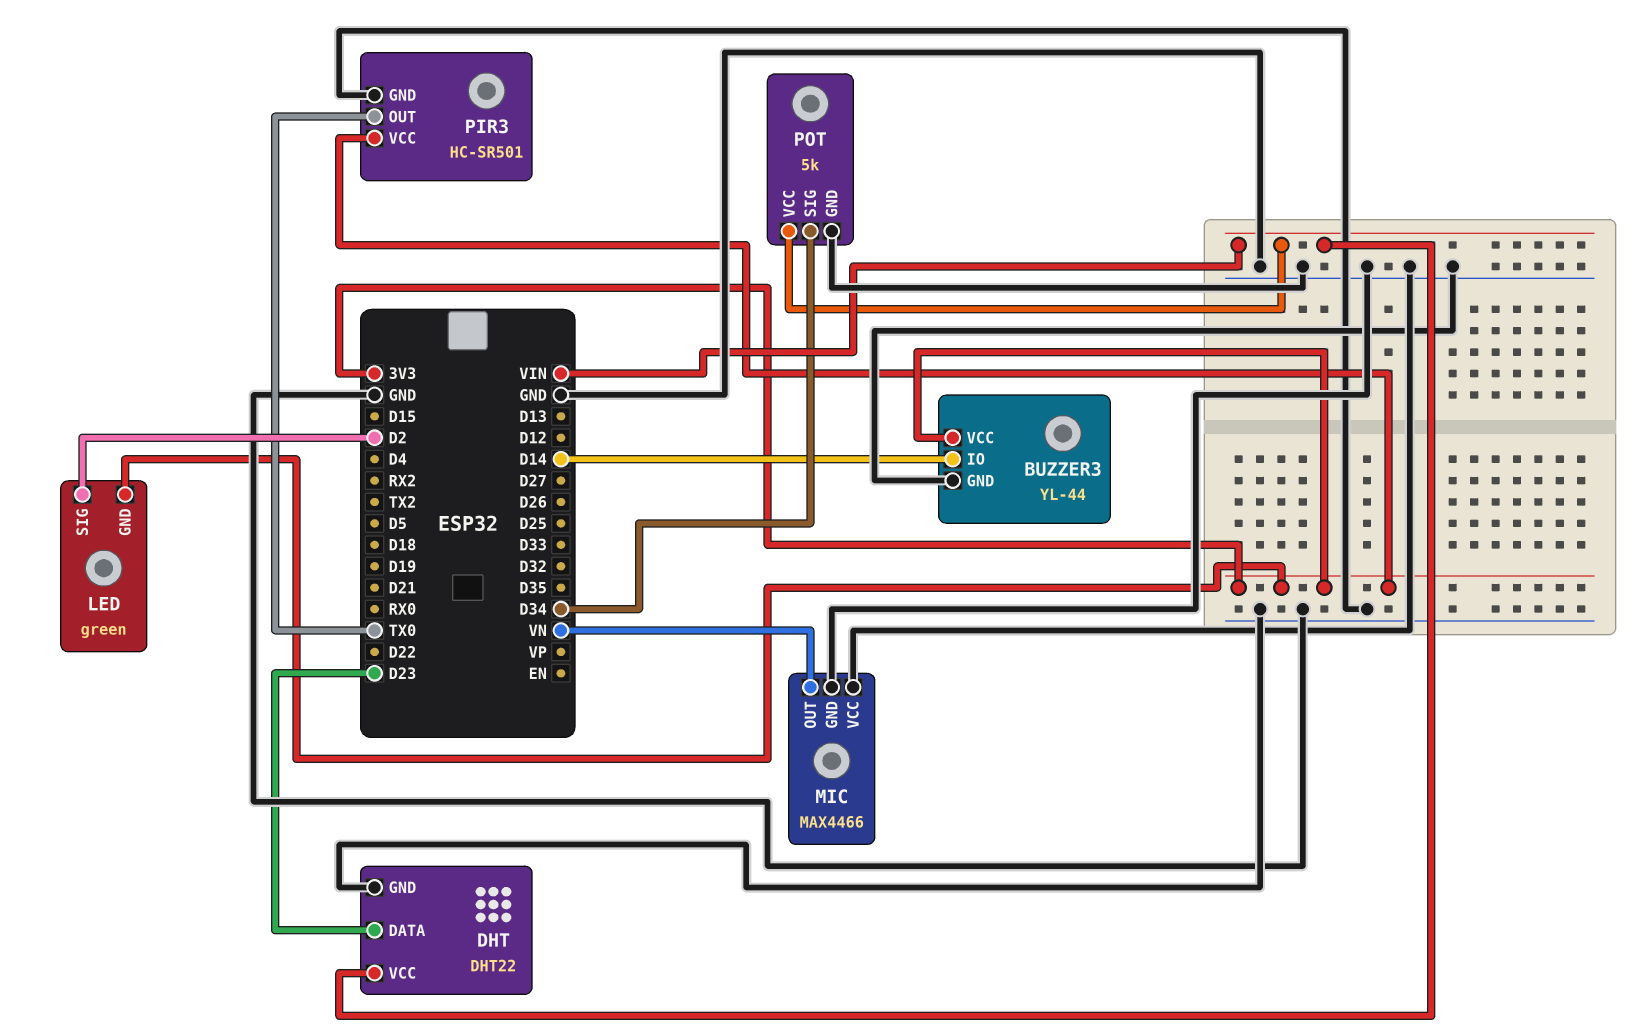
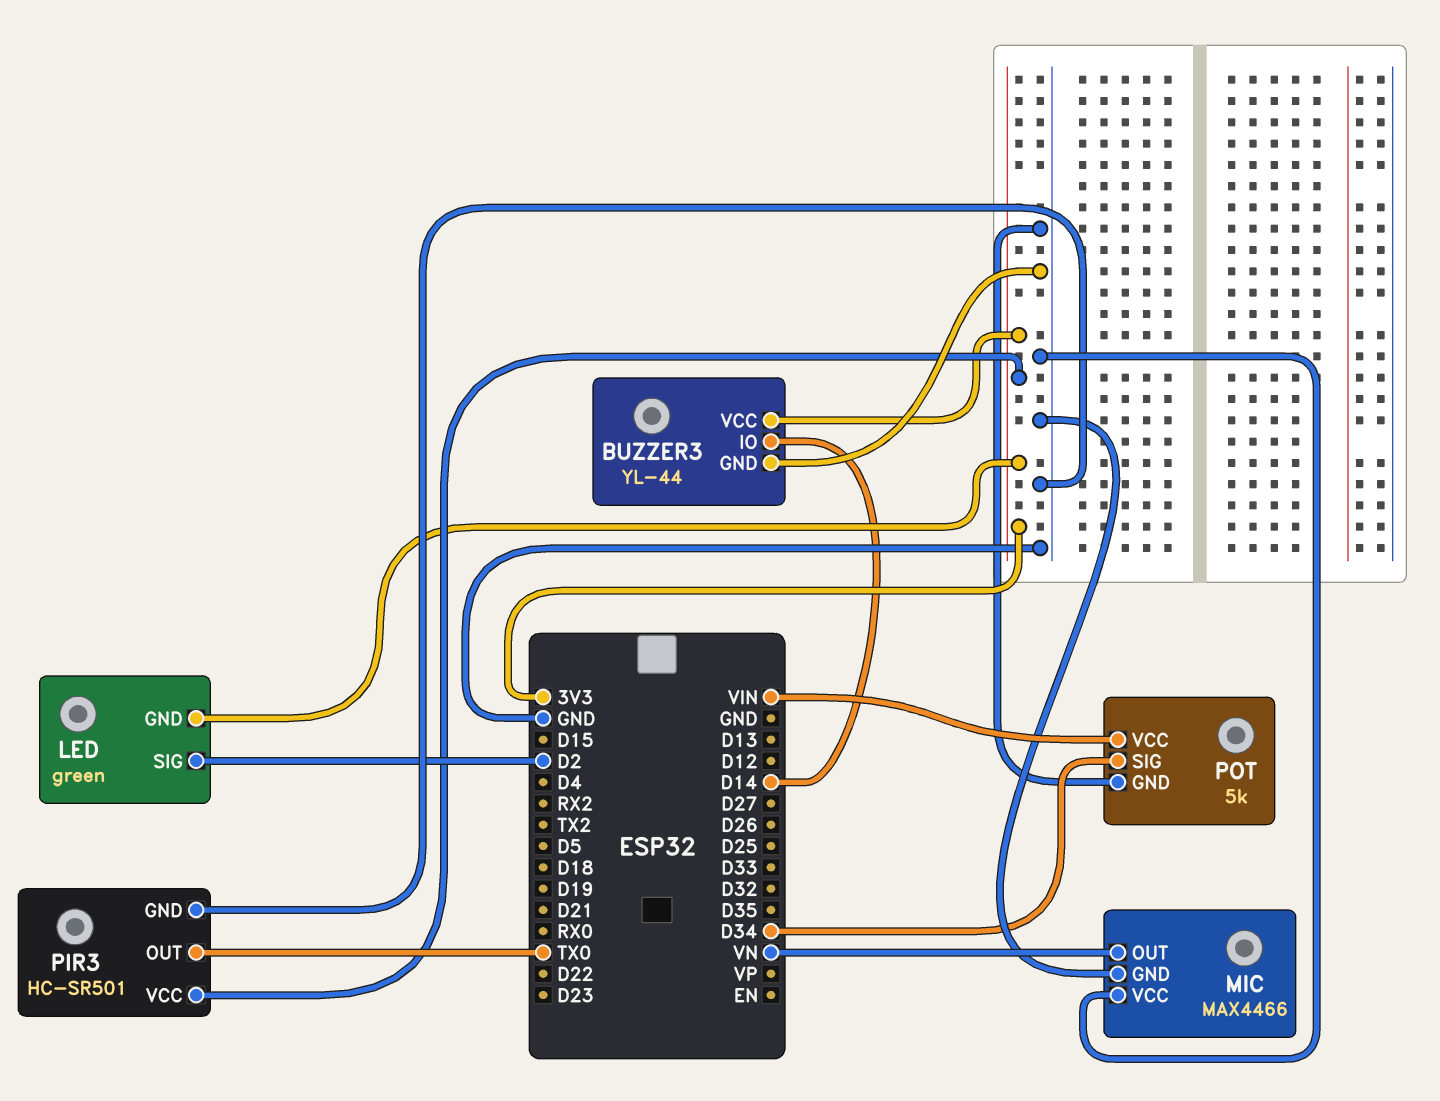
DHT: DHT22 -> none
DHT pin DATA: D23 -> none
DHT pin GND: GND -> none
DHT pin VCC: VIN -> none

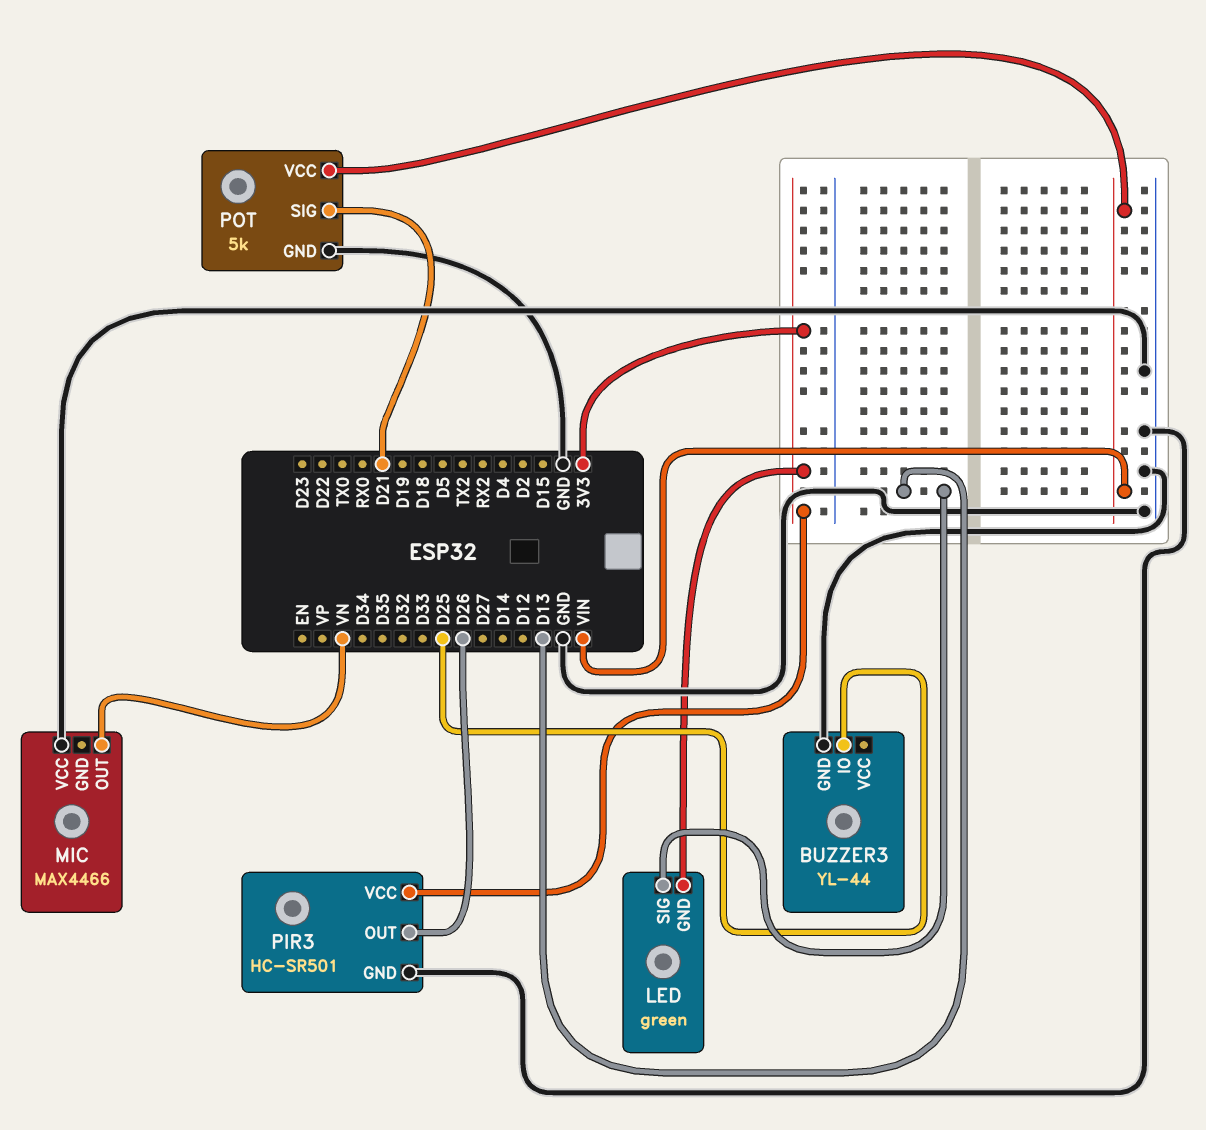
BUZZER3 pin IO: D14 -> D25
BUZZER3 pin VCC: 3V3 -> none
LED pin SIG: D2 -> D13
MIC pin GND: GND -> none
PIR3 pin OUT: TX0 -> D26
POT pin SIG: D34 -> D21

